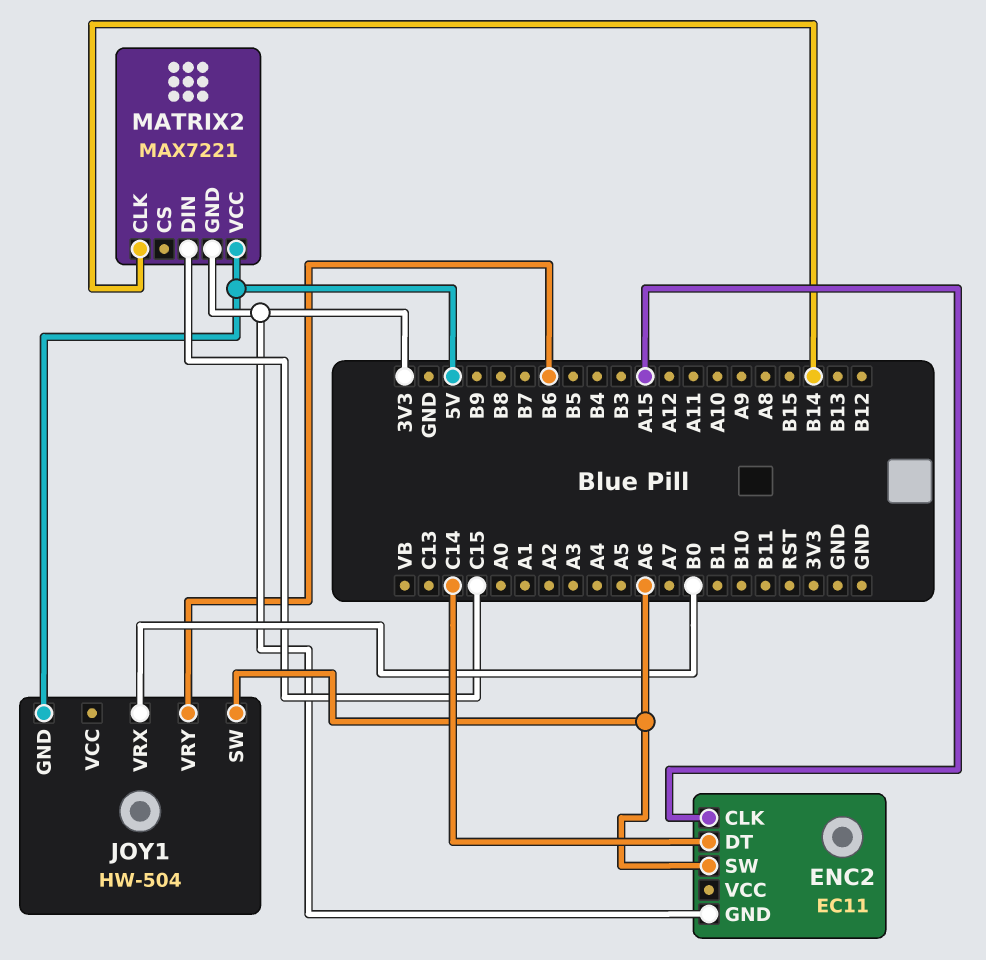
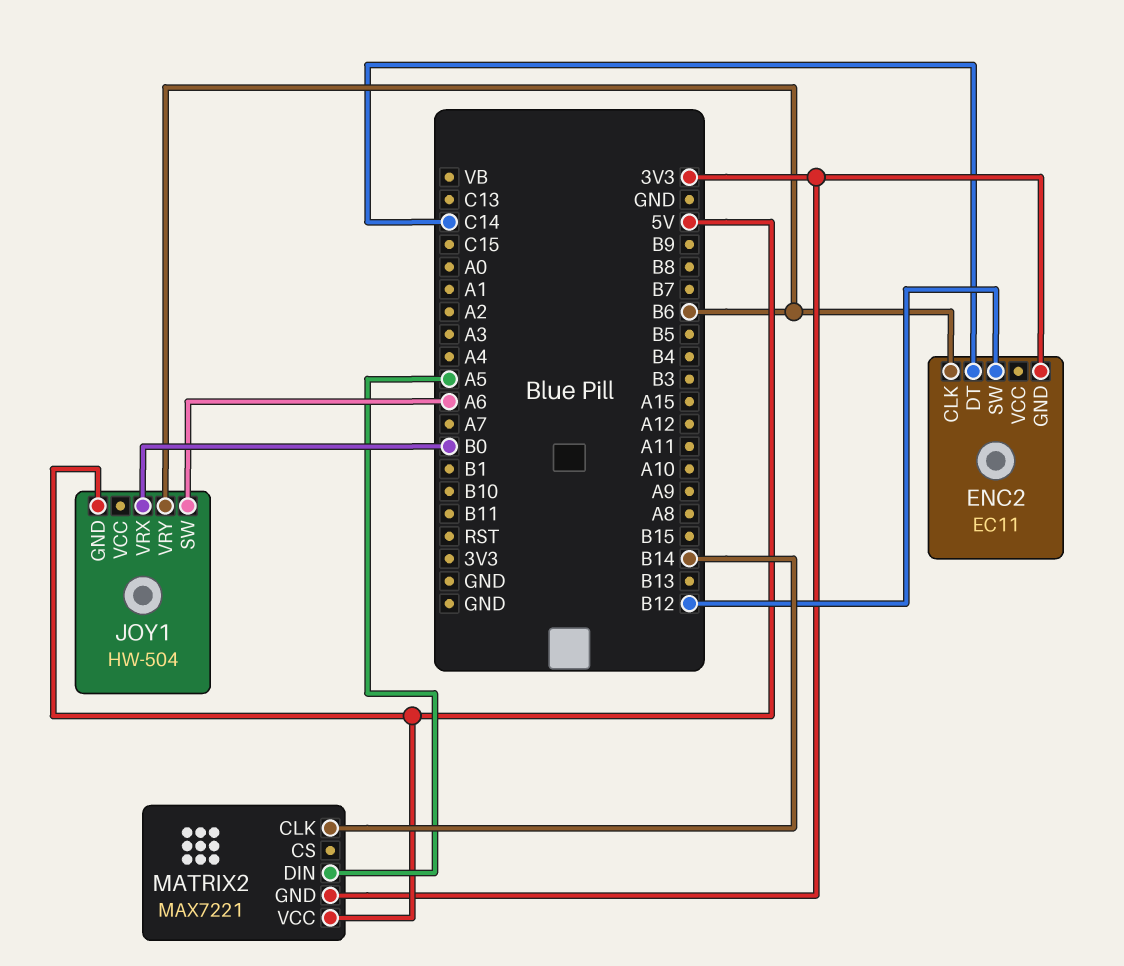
ENC2 pin CLK: A15 -> B6
ENC2 pin SW: A6 -> B12
MATRIX2 pin DIN: C15 -> A5

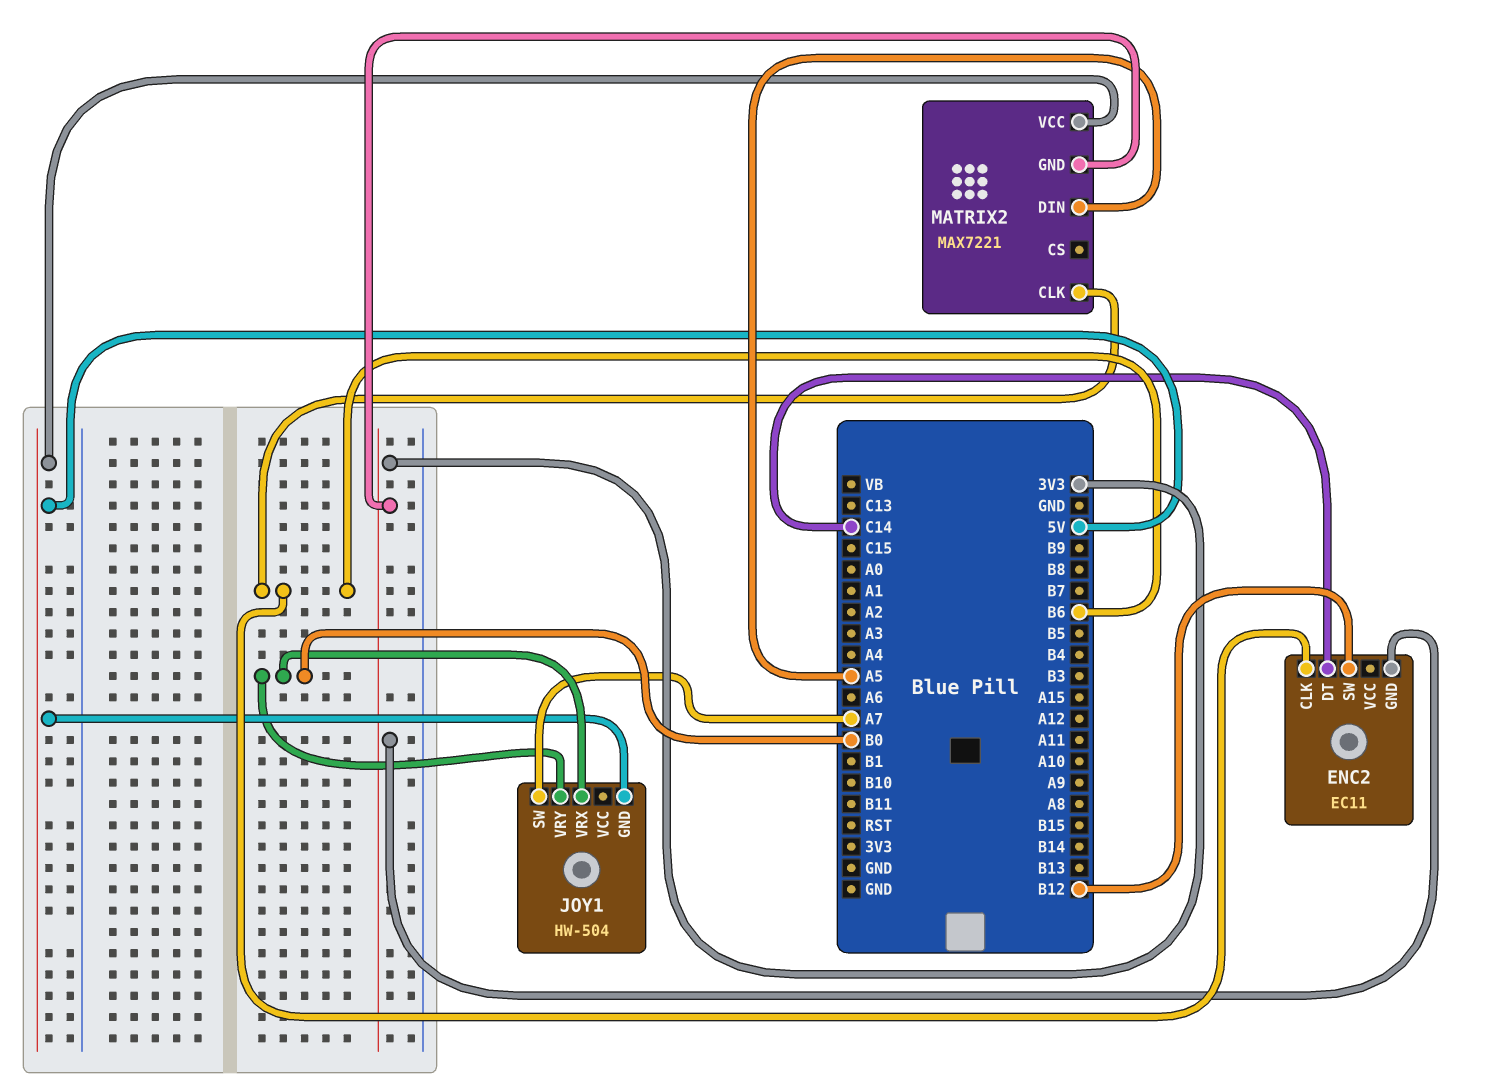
JOY1 pin SW: A6 -> A7
JOY1 pin VRY: B6 -> B0
MATRIX2 pin CLK: B14 -> B6

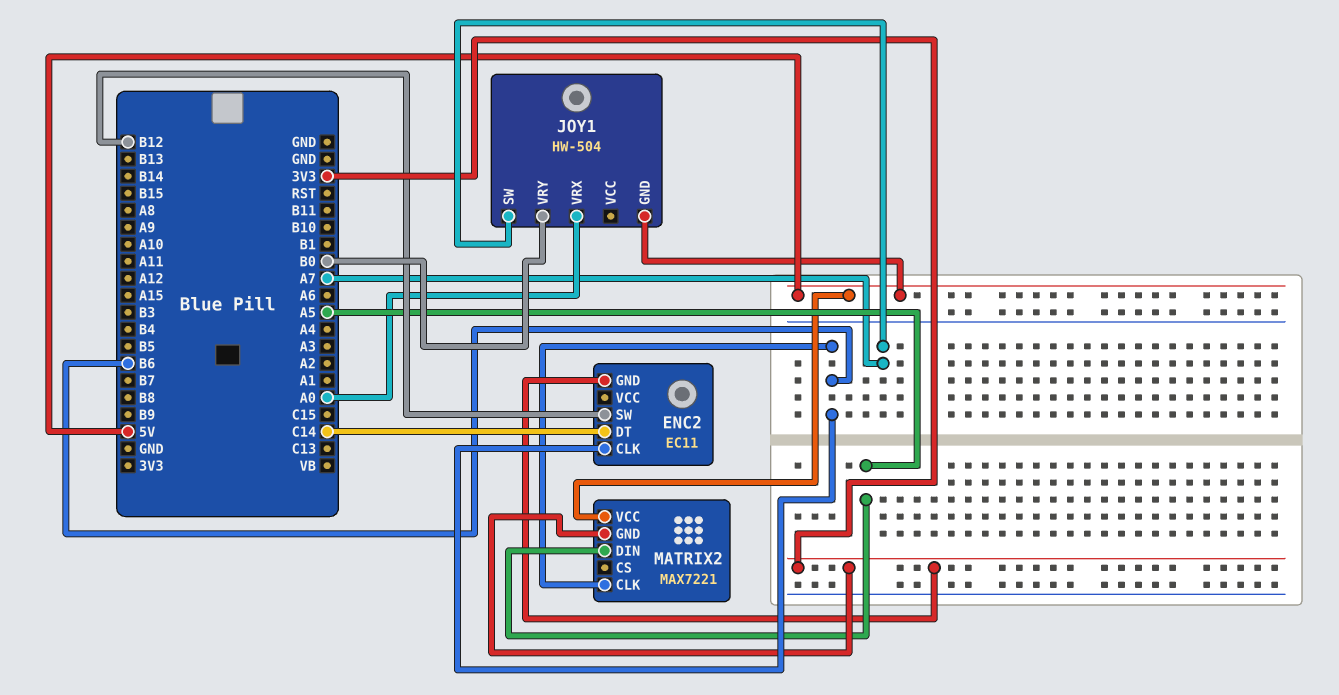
JOY1 pin VRX: B0 -> A0

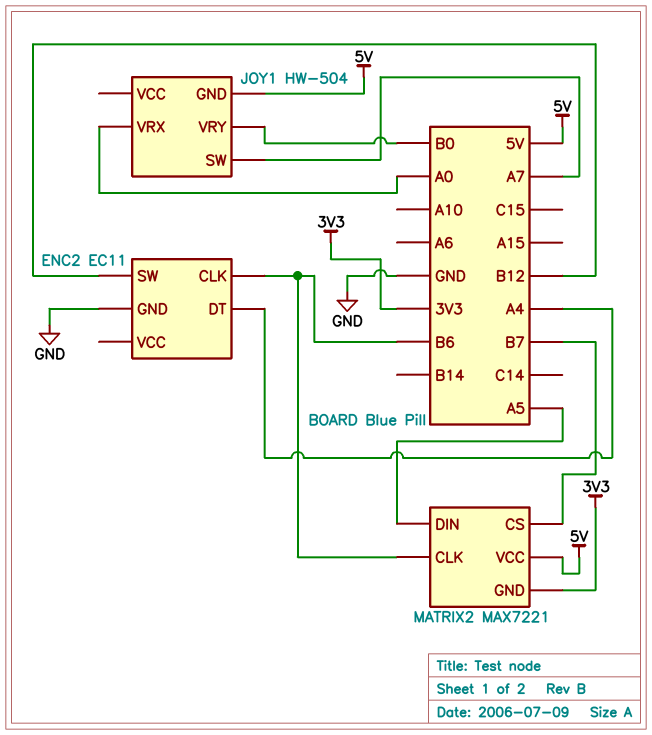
ENC2 pin DT: C14 -> A4
ENC2 pin GND: 3V3 -> GND
MATRIX2 pin CS: none -> B7

